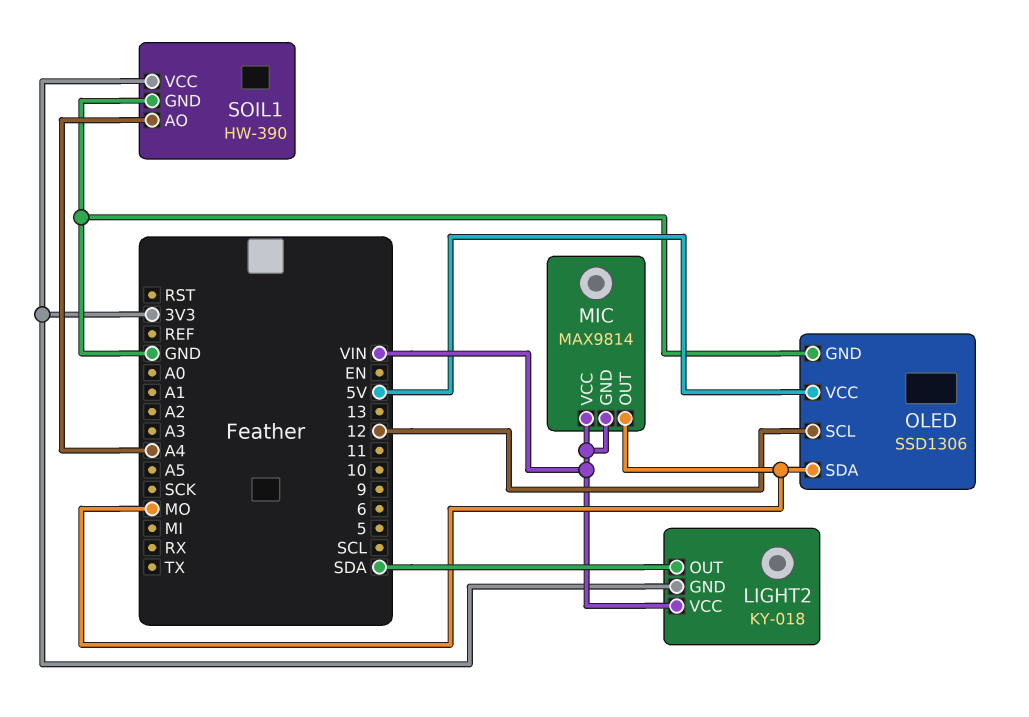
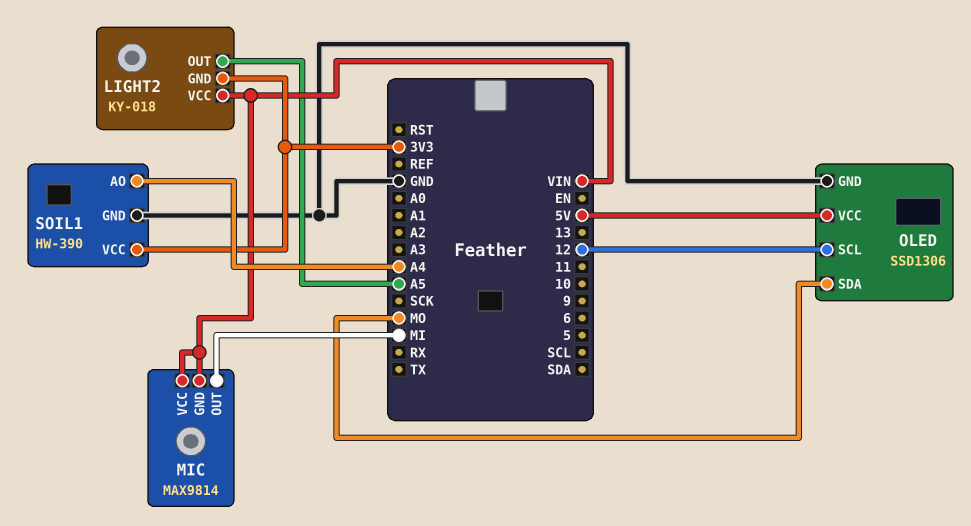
LIGHT2 pin OUT: SDA -> A5
MIC pin OUT: MO -> MI

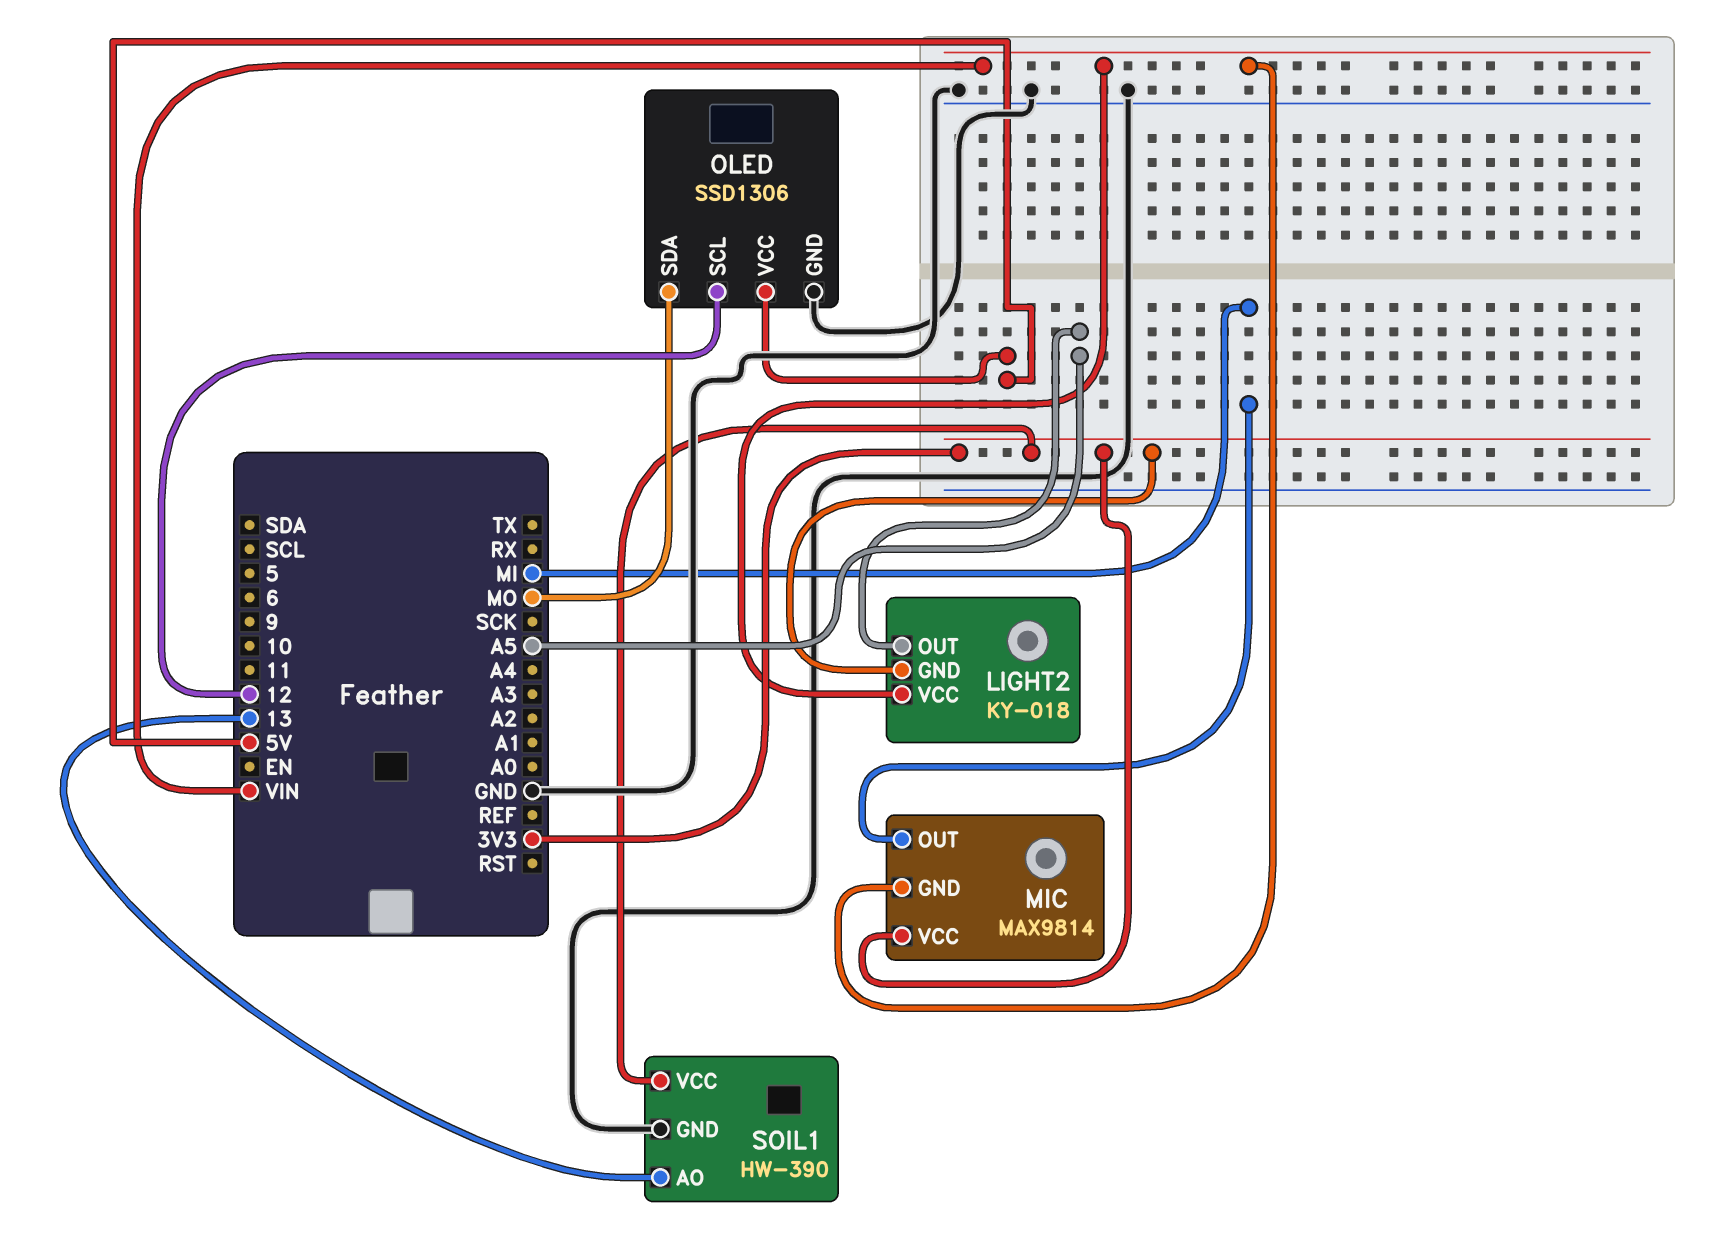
MIC pin VCC: VIN -> 3V3
SOIL1 pin AO: A4 -> 13

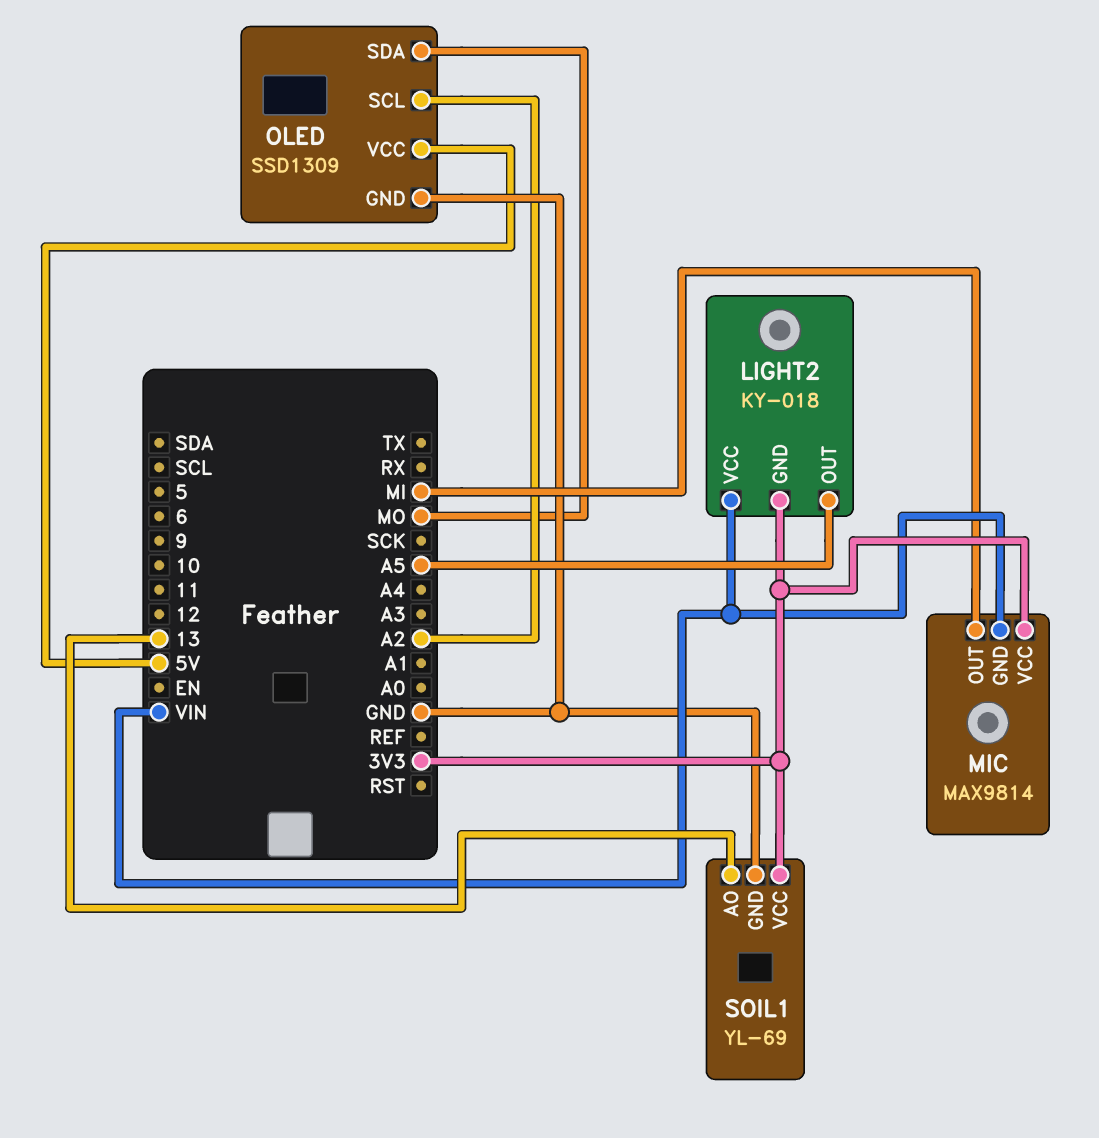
OLED: SSD1306 -> SSD1309
OLED pin SCL: 12 -> A2
SOIL1: HW-390 -> YL-69

